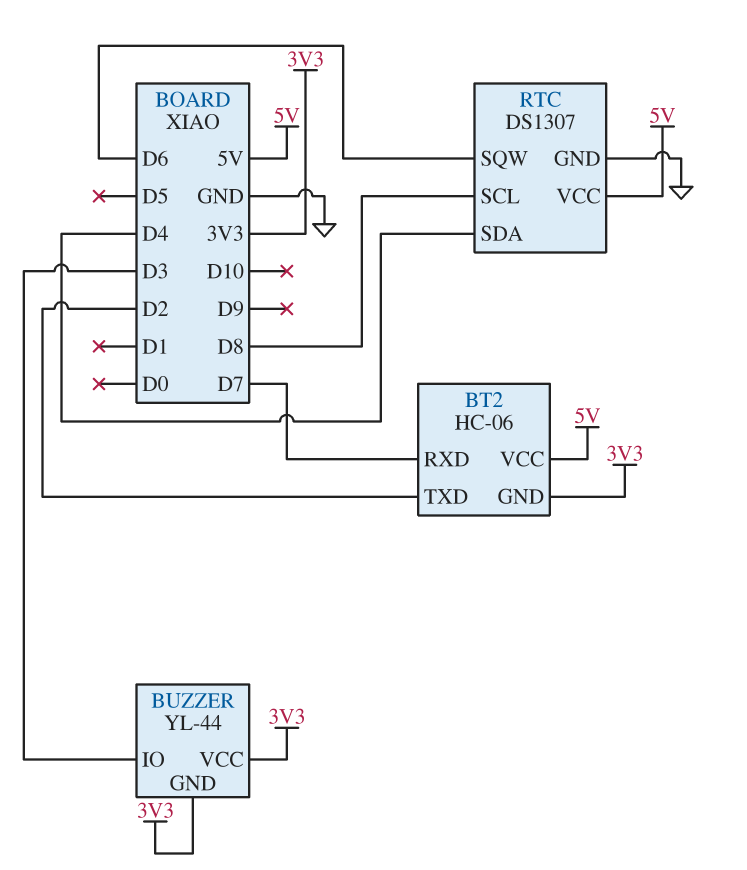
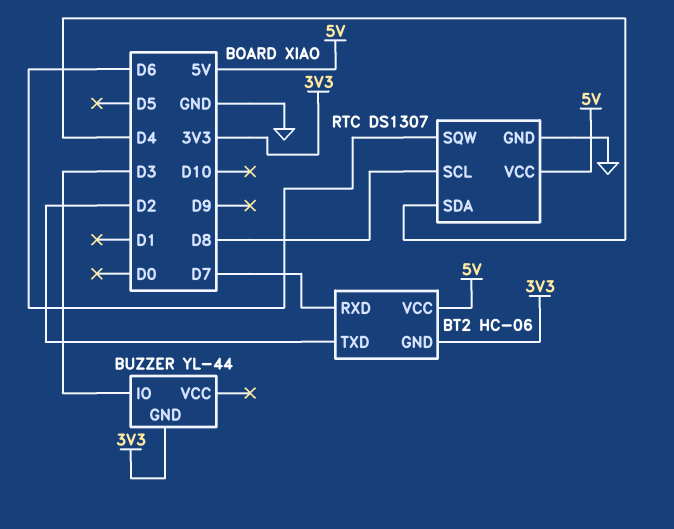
BUZZER pin VCC: 3V3 -> none

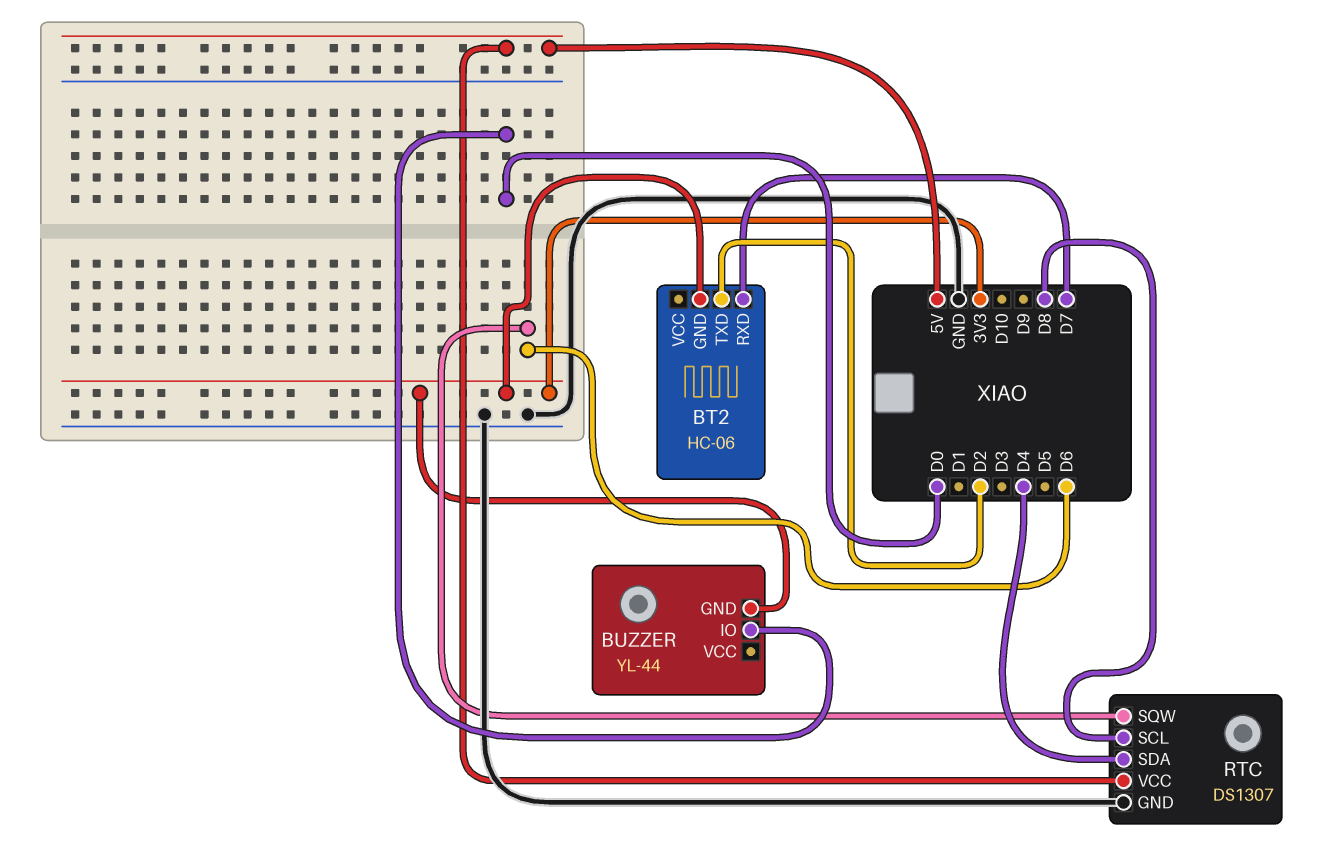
BT2 pin VCC: 5V -> none
BUZZER pin IO: D3 -> D0

